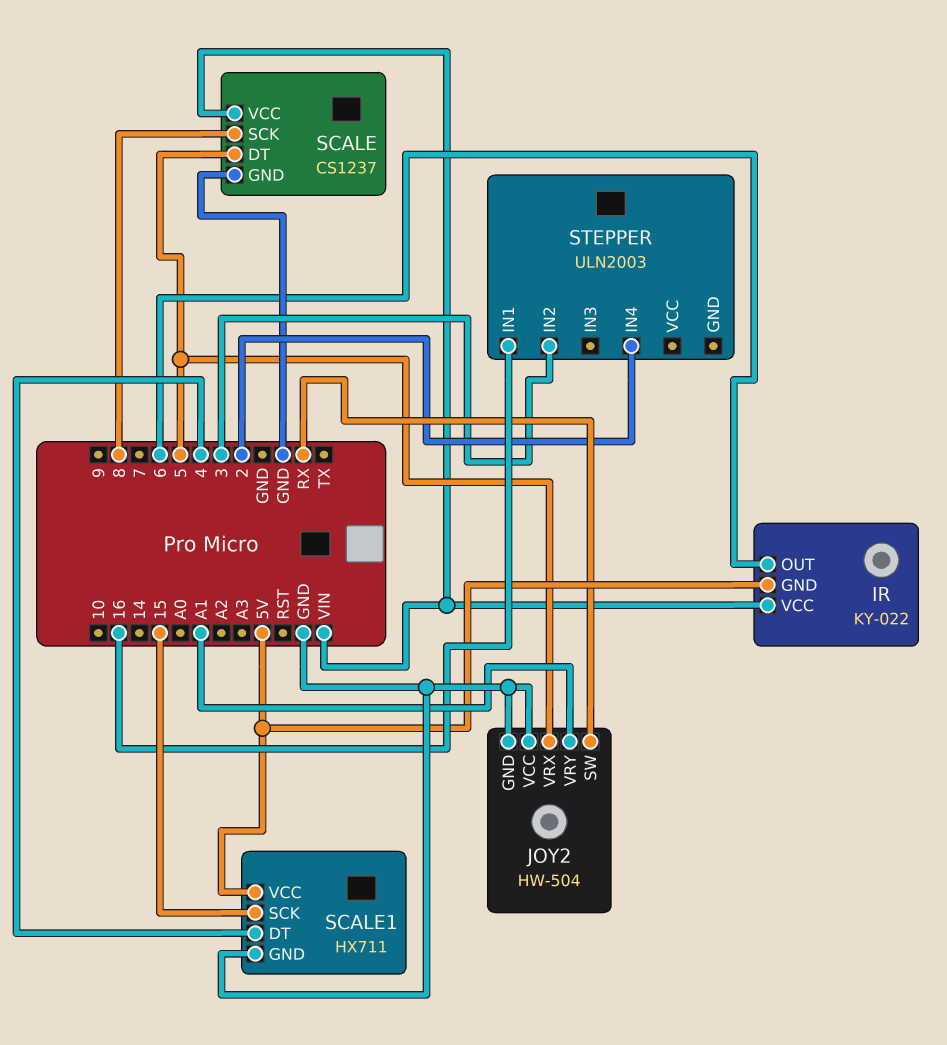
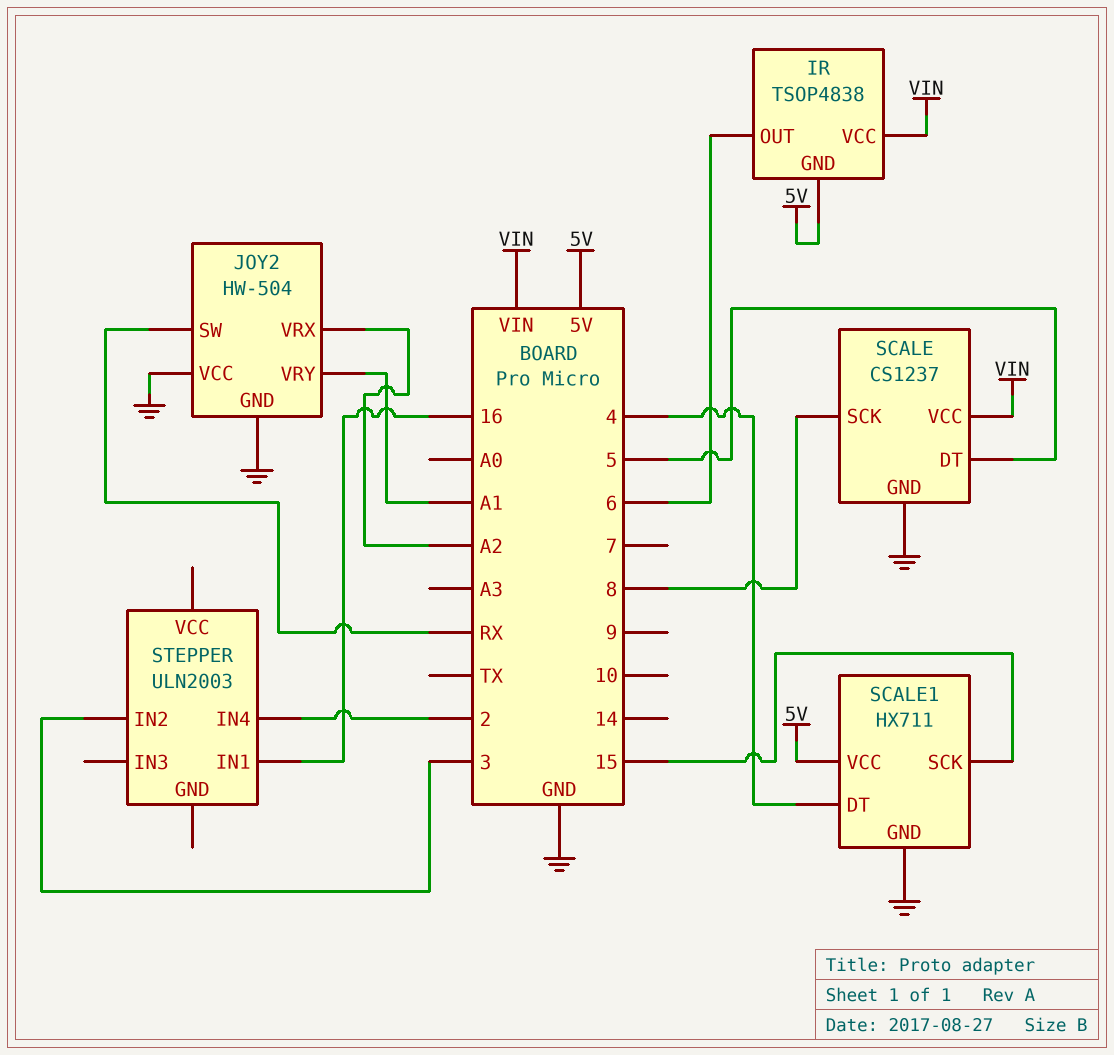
IR: KY-022 -> TSOP4838
JOY2 pin VRX: 5 -> A2

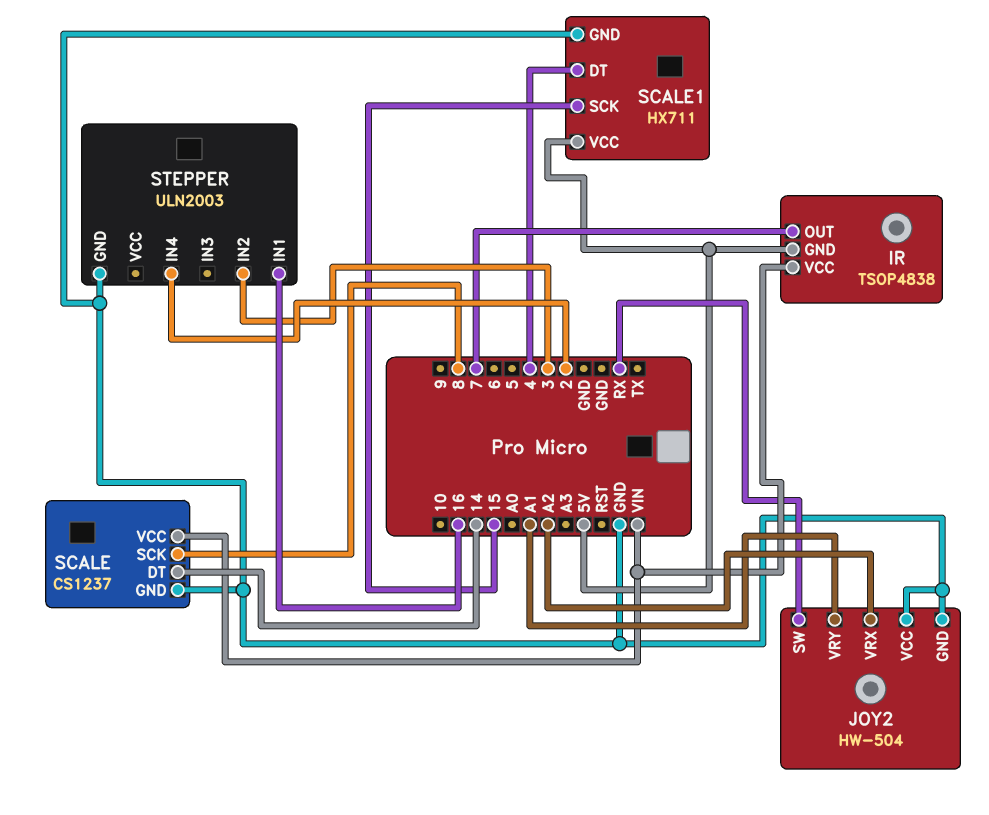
IR pin OUT: 6 -> 7
SCALE pin DT: 5 -> 14
STEPPER pin GND: none -> GND

